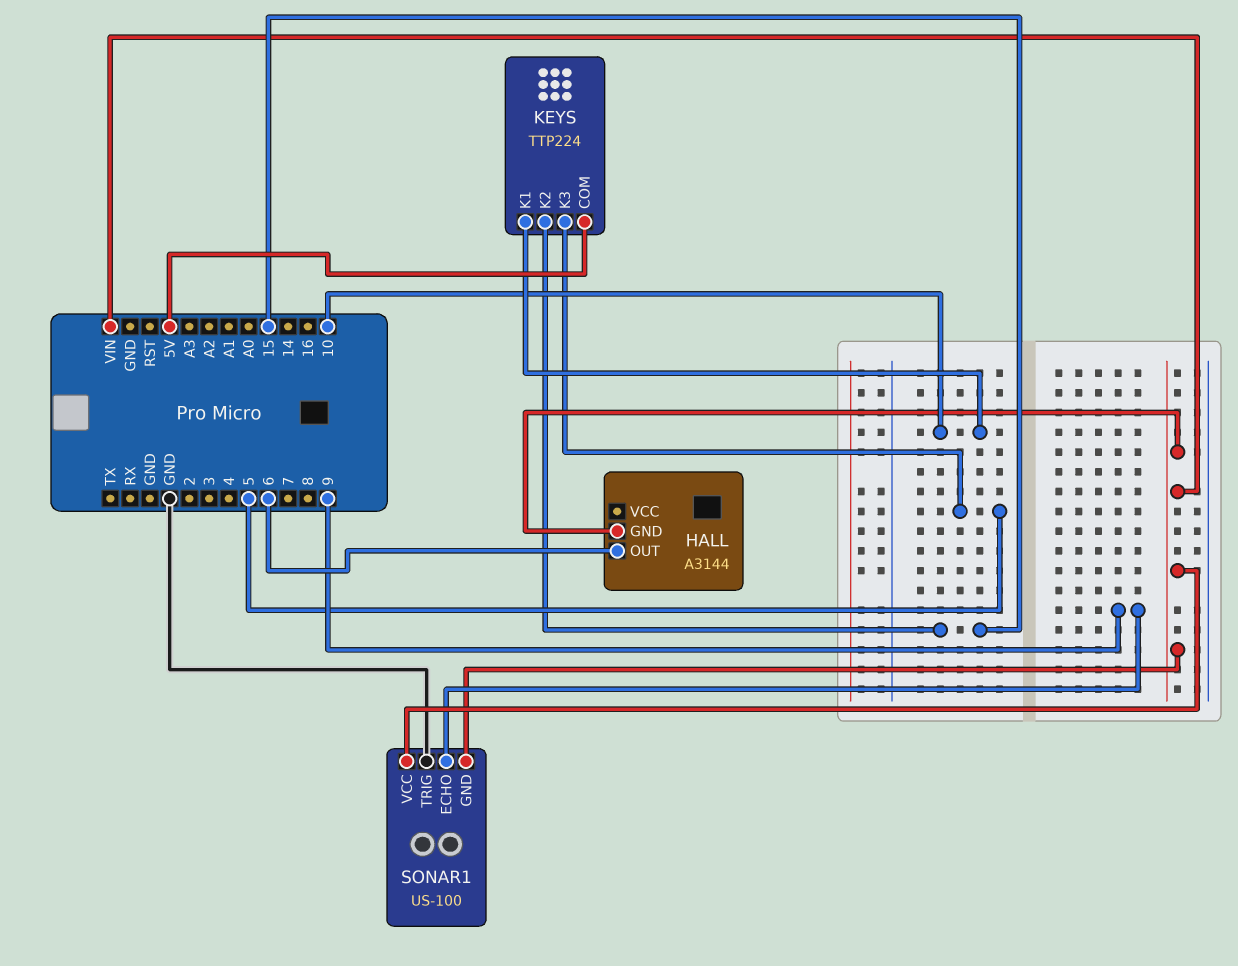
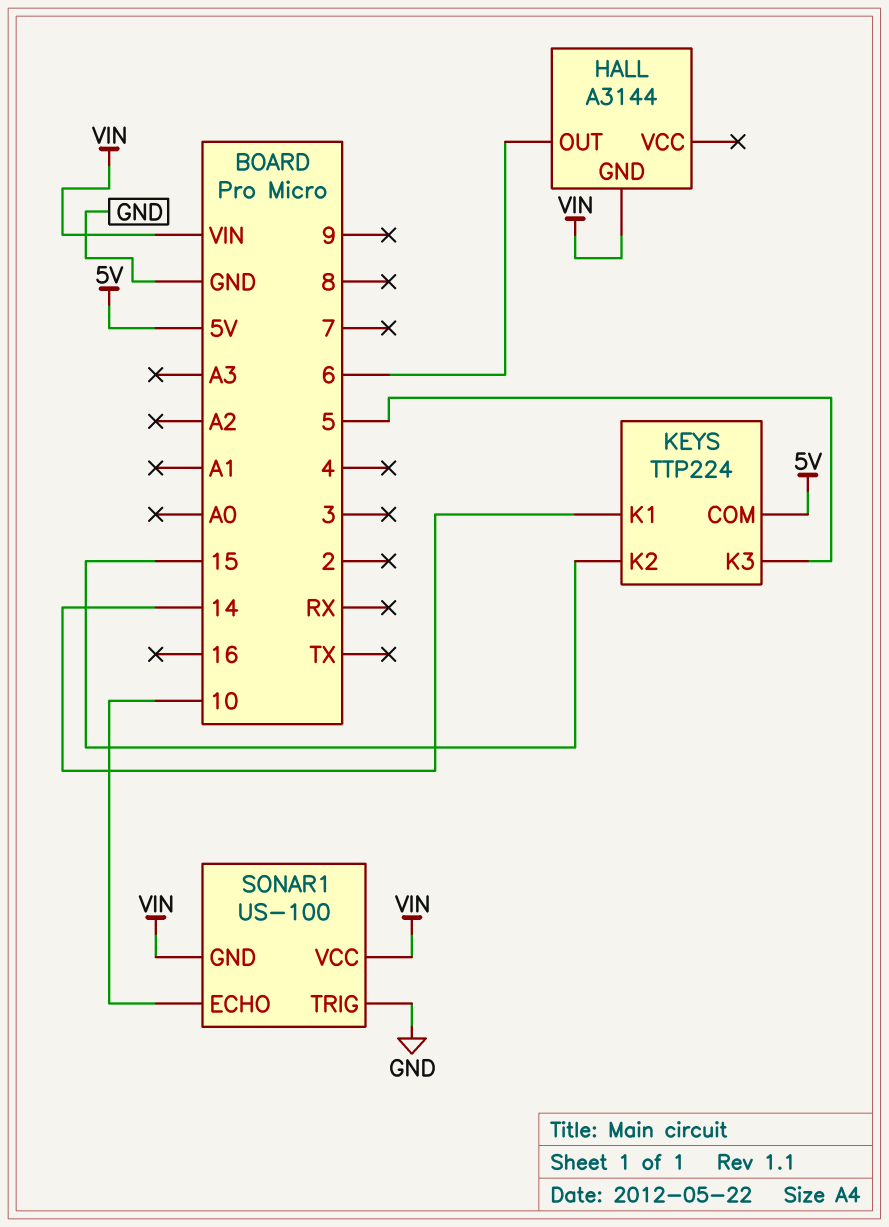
KEYS pin K1: 10 -> 14
SONAR1 pin ECHO: 9 -> 10

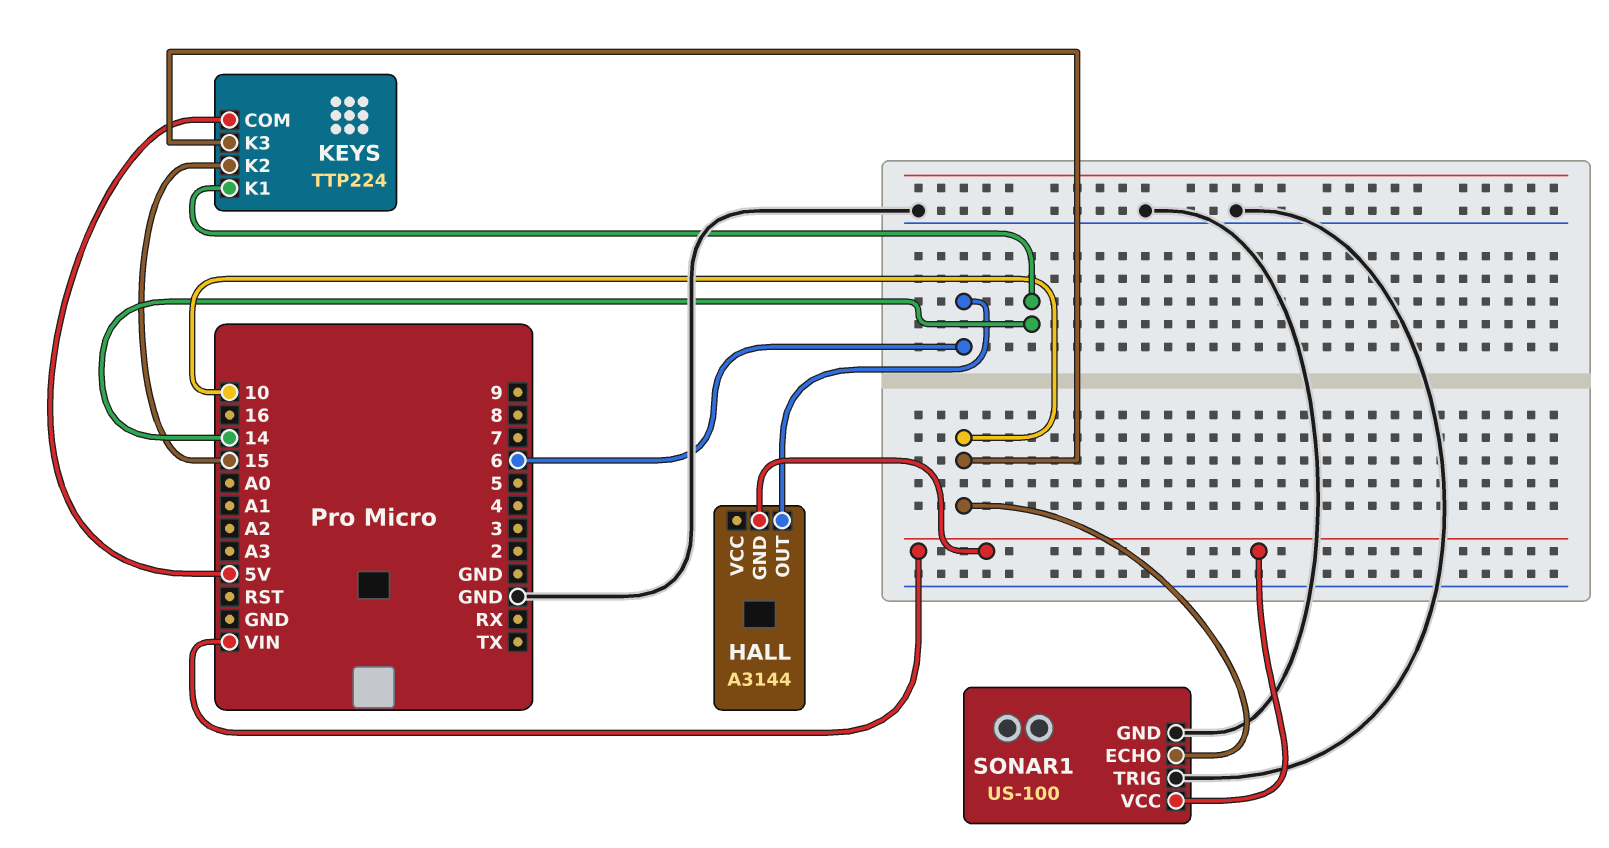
KEYS pin K3: 5 -> 10
SONAR1 pin GND: VIN -> GND

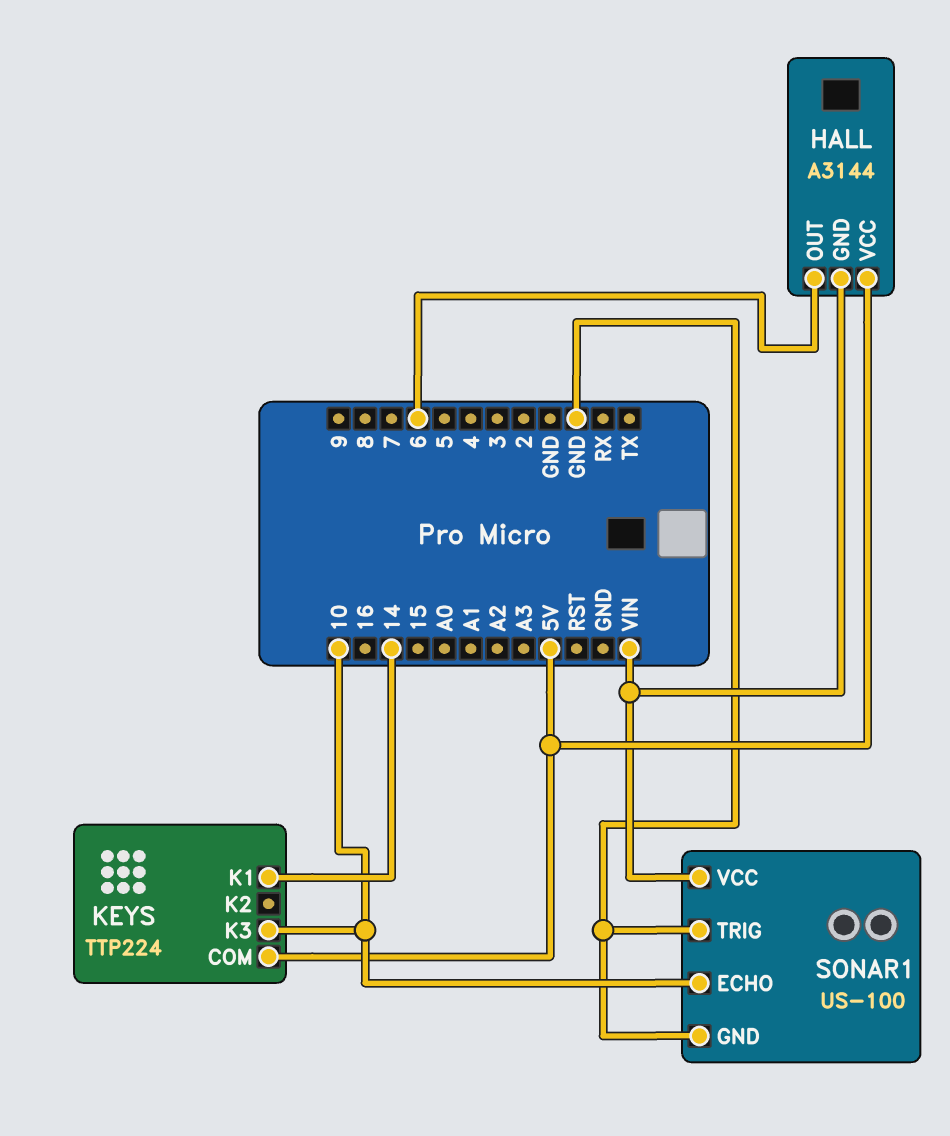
HALL pin VCC: none -> 5V
KEYS pin K2: 15 -> none

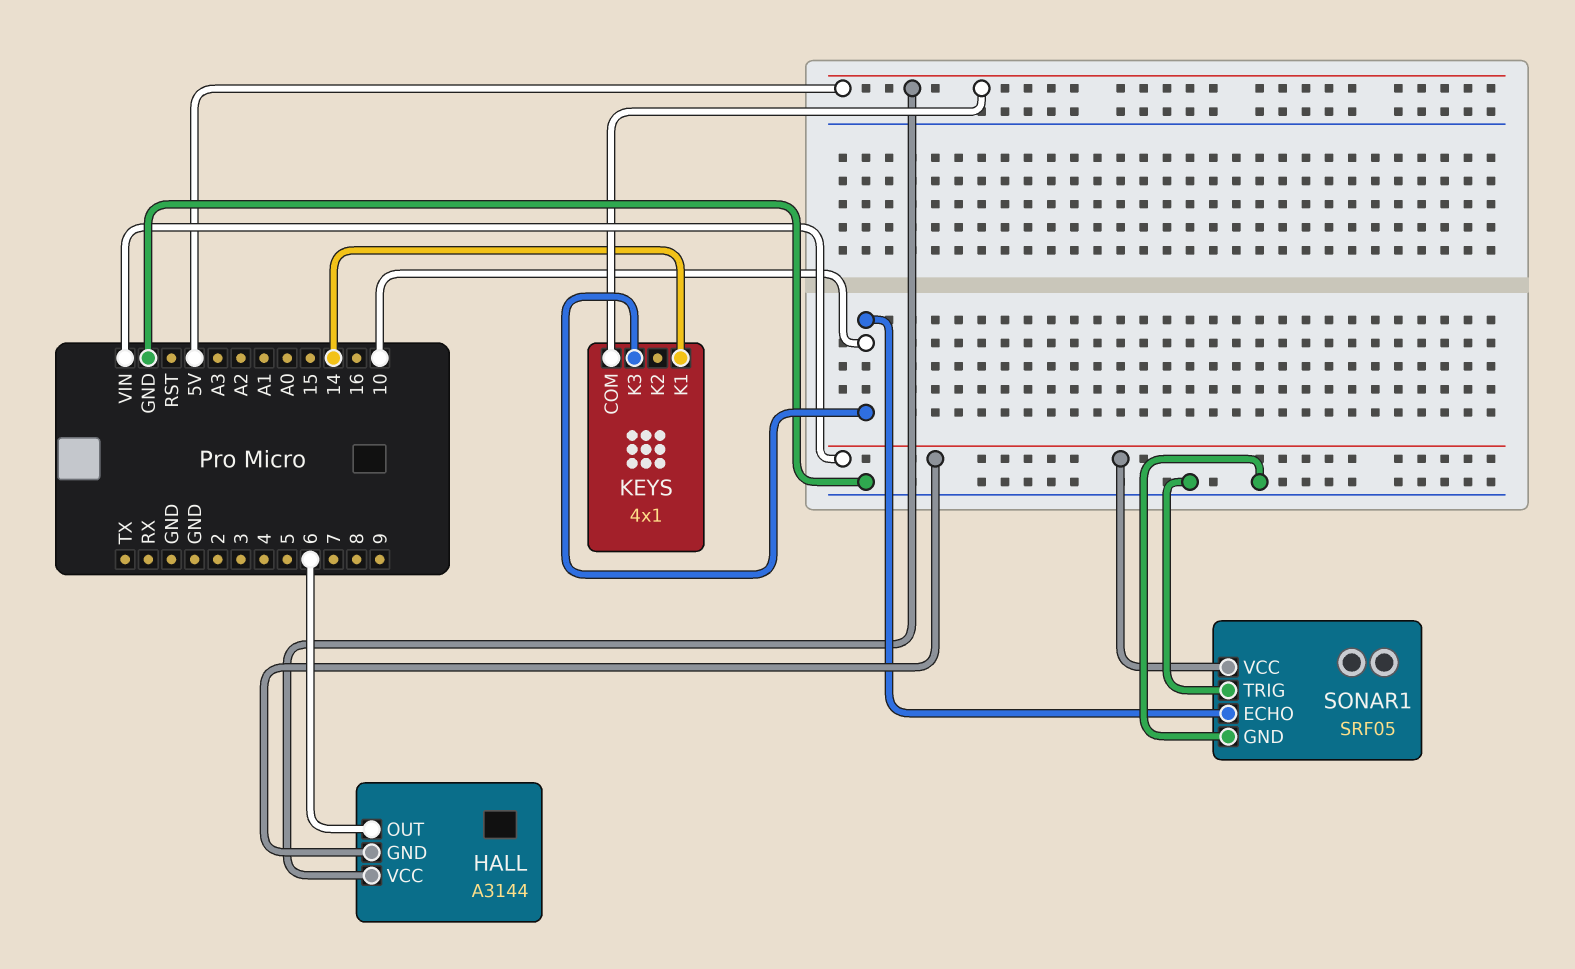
KEYS: TTP224 -> 4x1
SONAR1: US-100 -> SRF05

